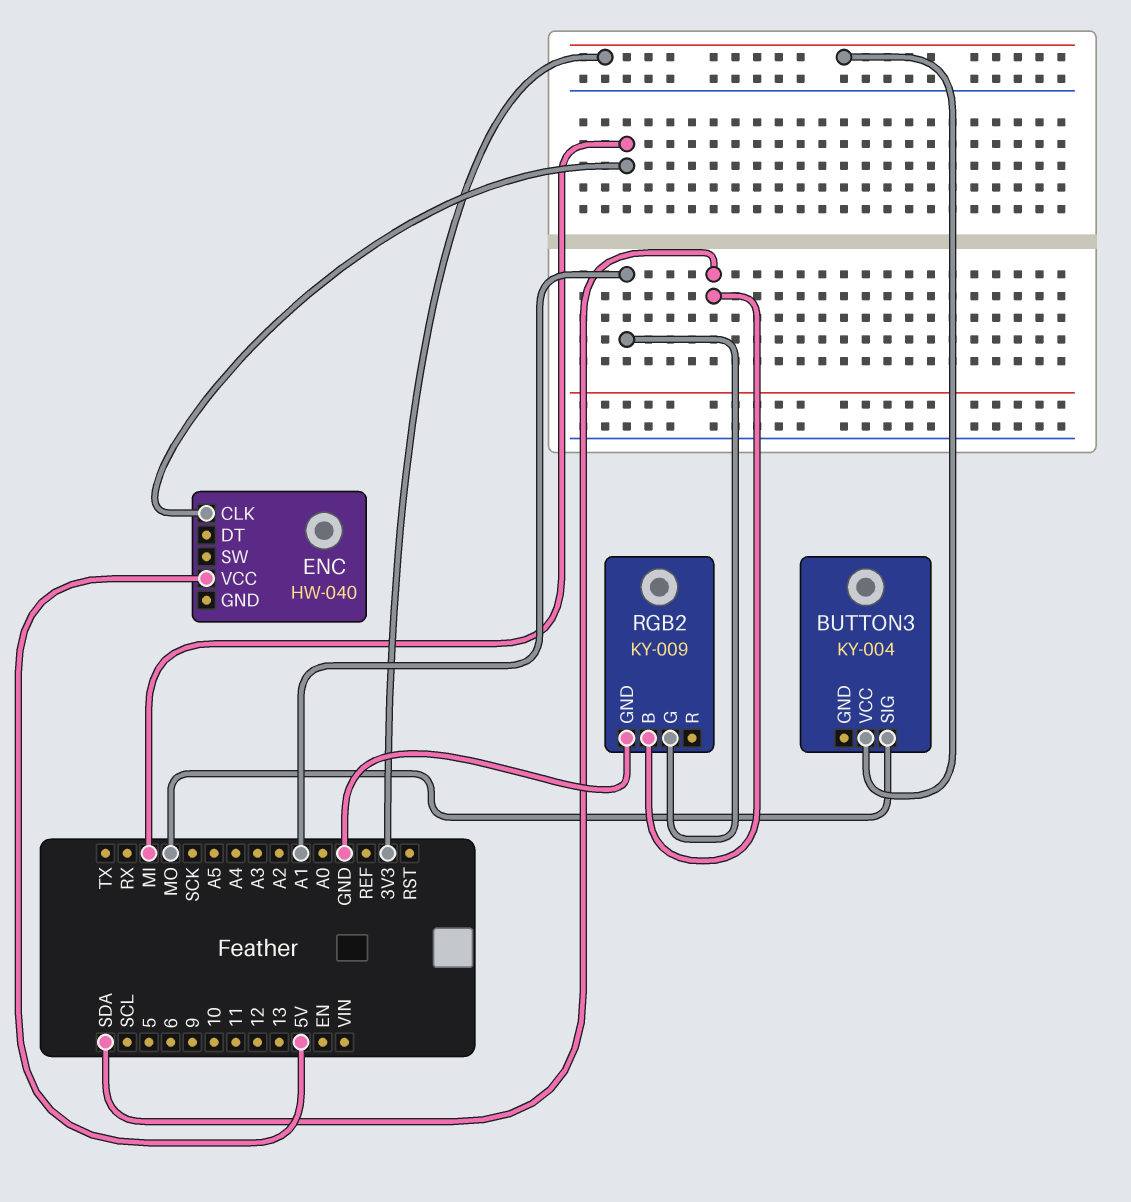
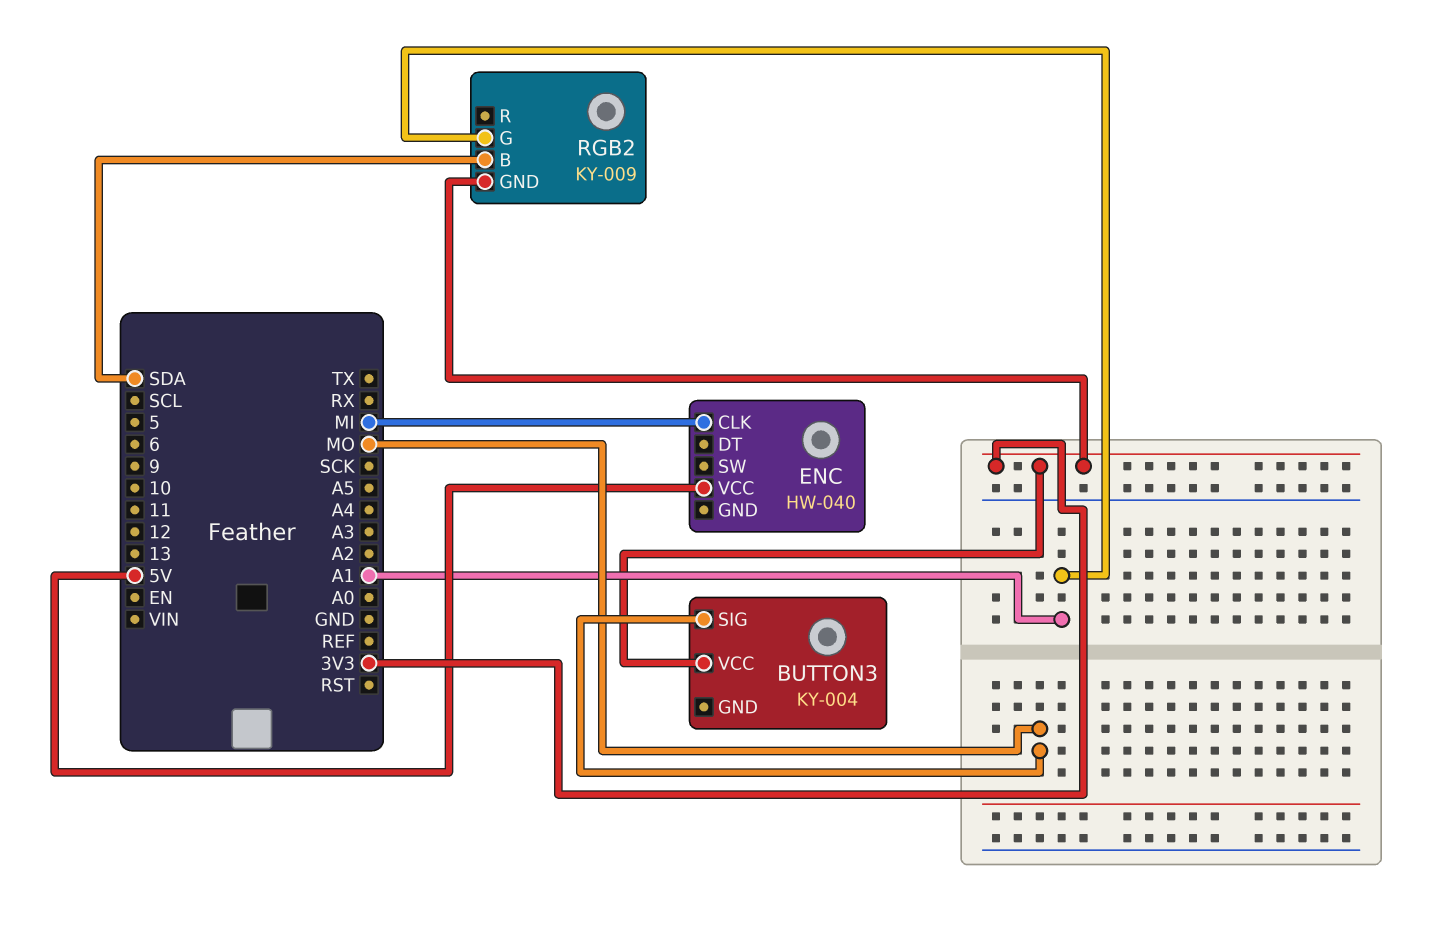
RGB2 pin GND: GND -> 3V3

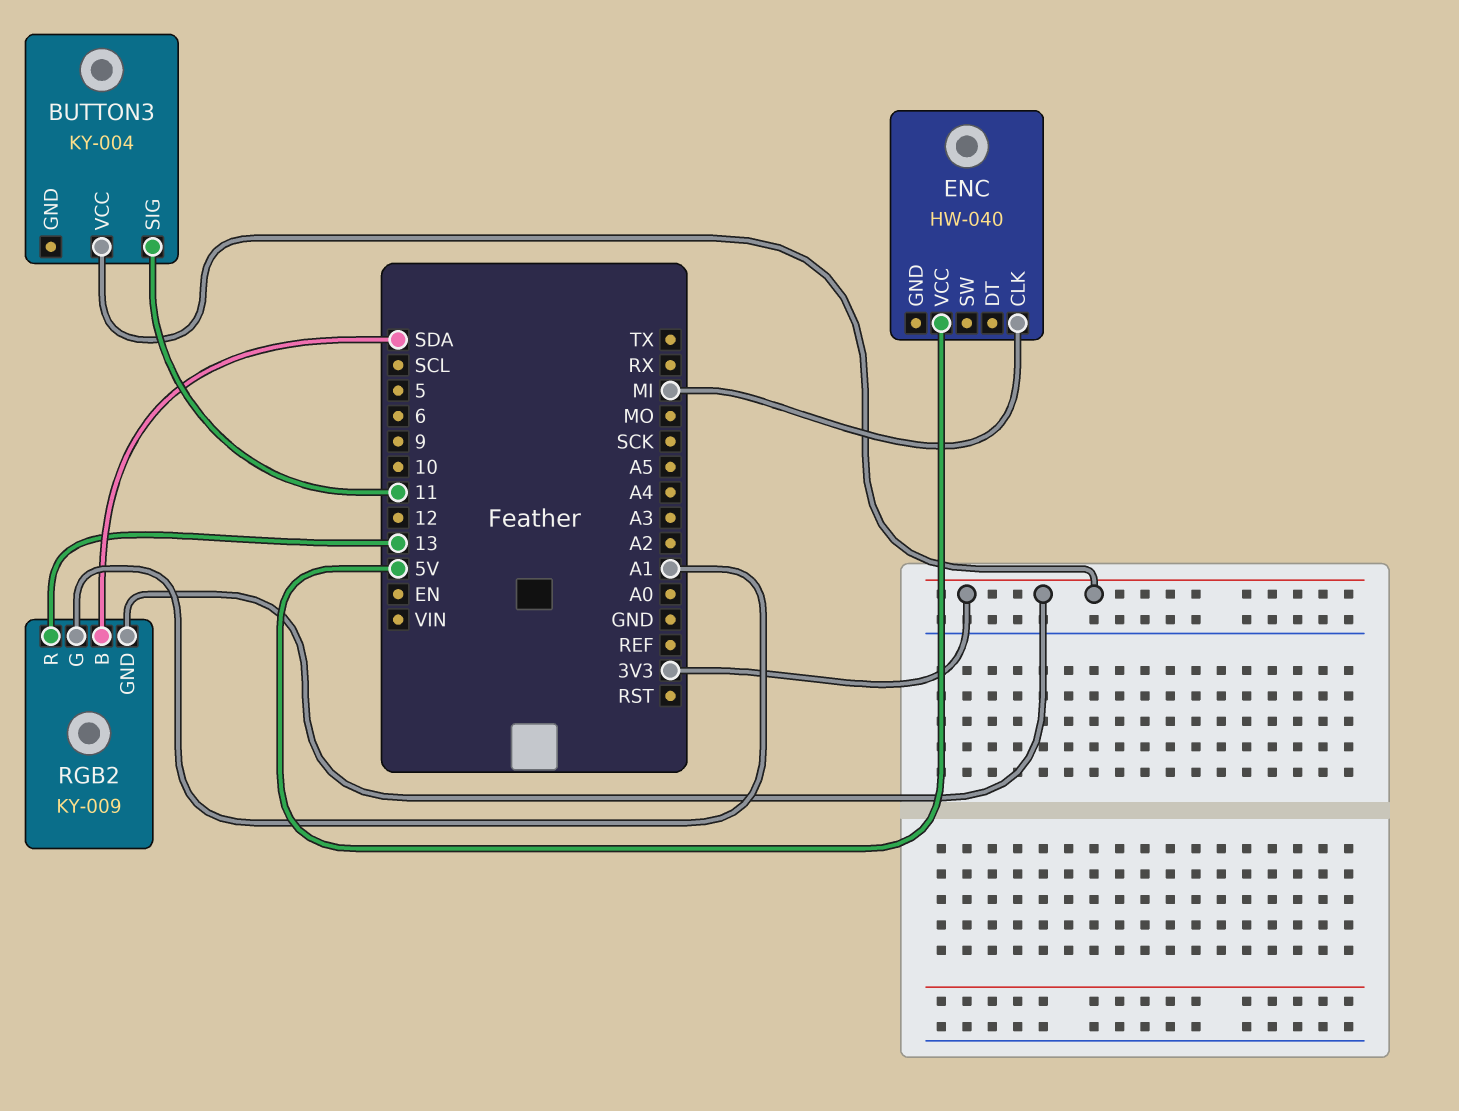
BUTTON3 pin SIG: MO -> 11
RGB2 pin R: none -> 13

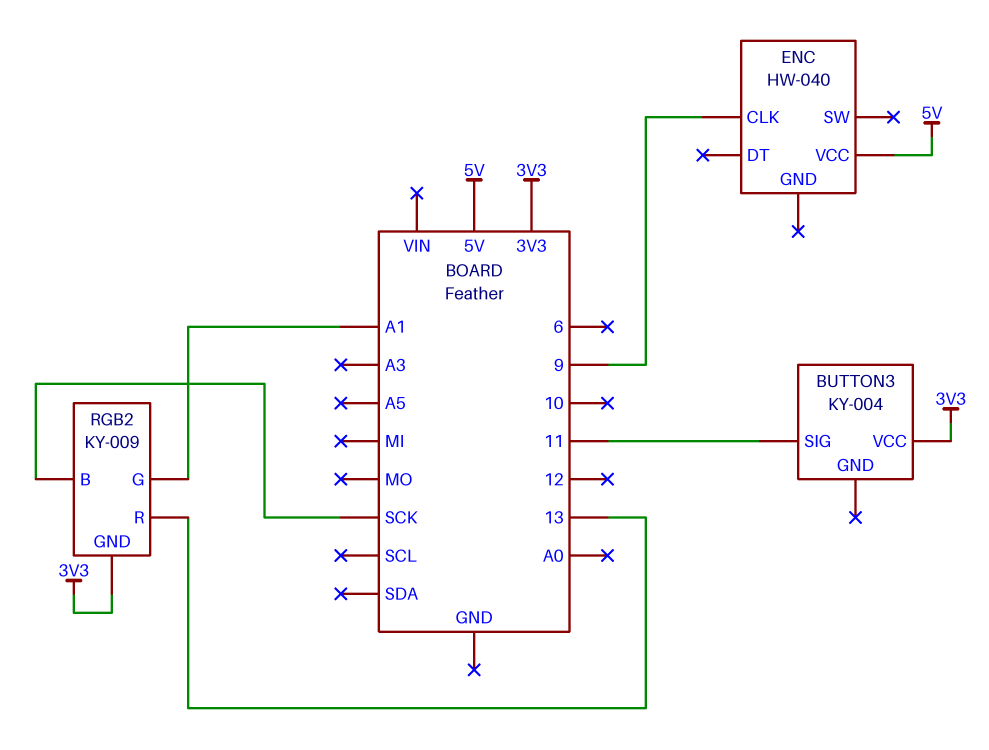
ENC pin CLK: MI -> 9
RGB2 pin B: SDA -> SCK

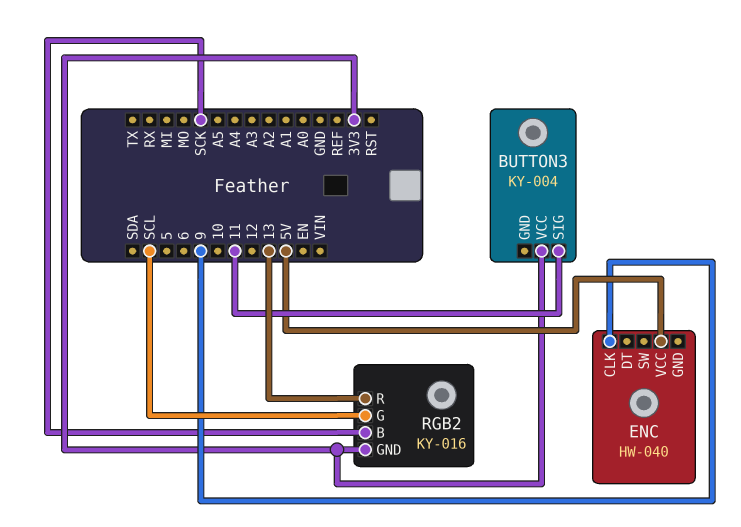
RGB2: KY-009 -> KY-016
RGB2 pin G: A1 -> SCL

